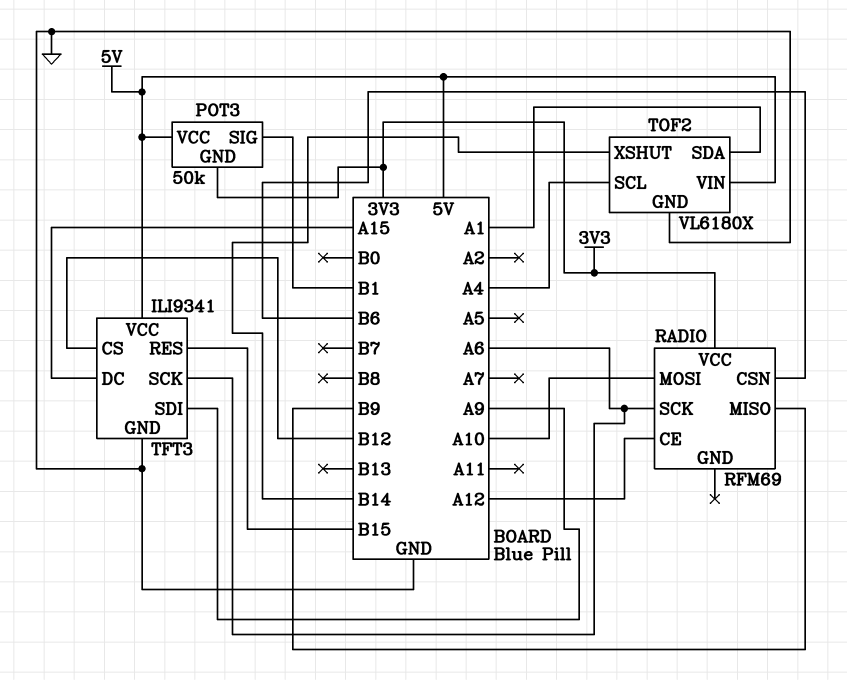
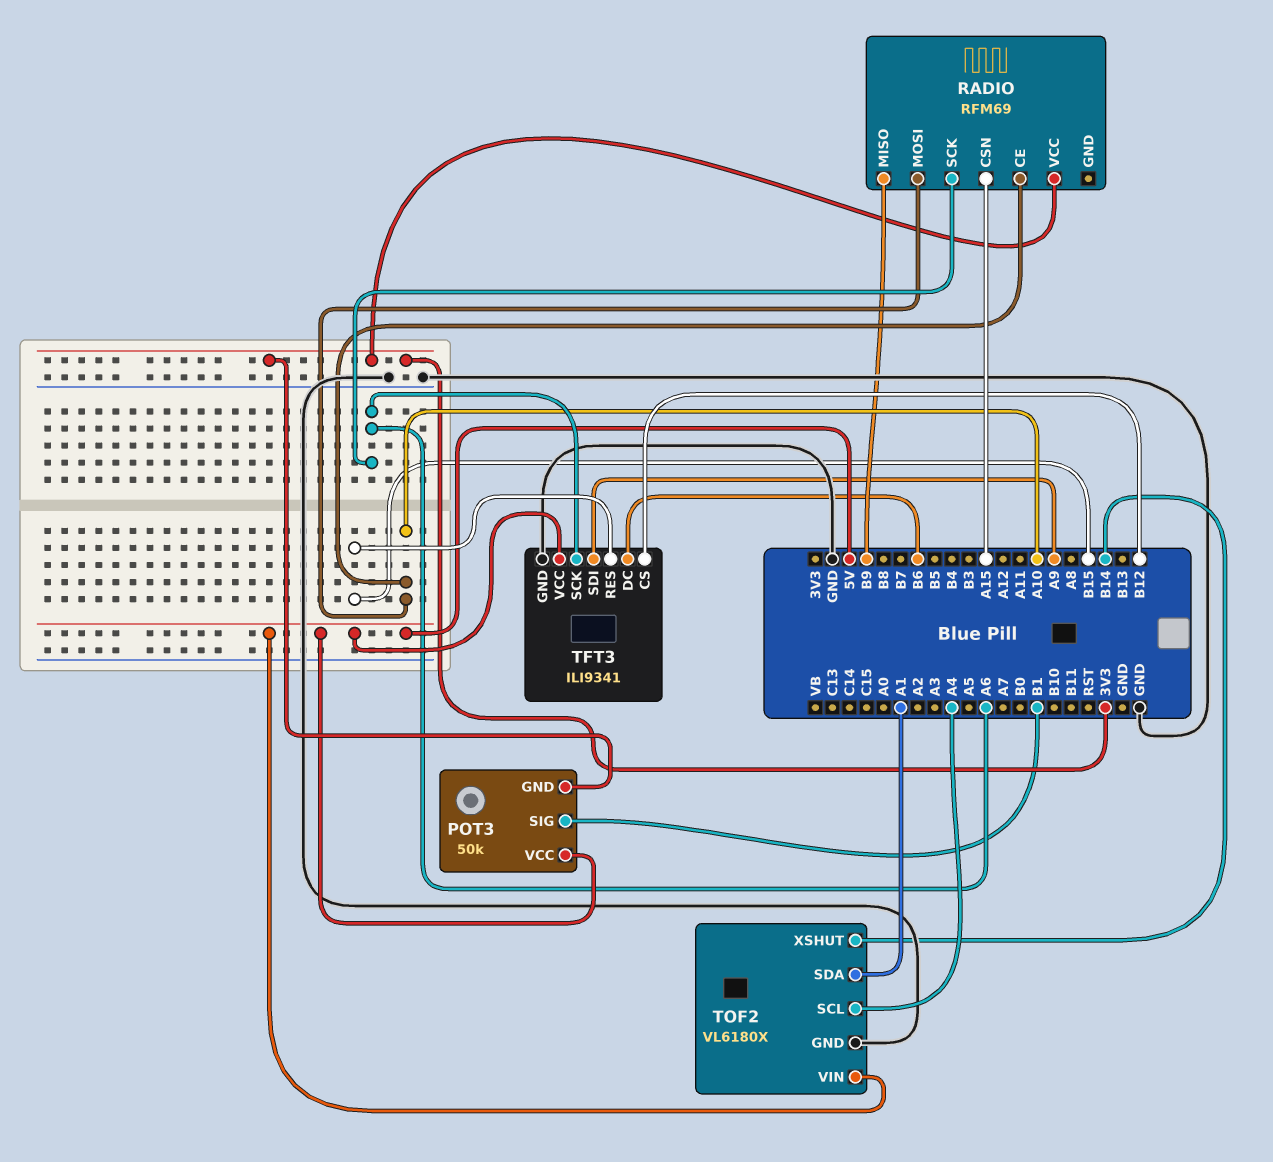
RADIO pin CE: A12 -> A10
RADIO pin CSN: B6 -> A15
TFT3 pin DC: A15 -> B6

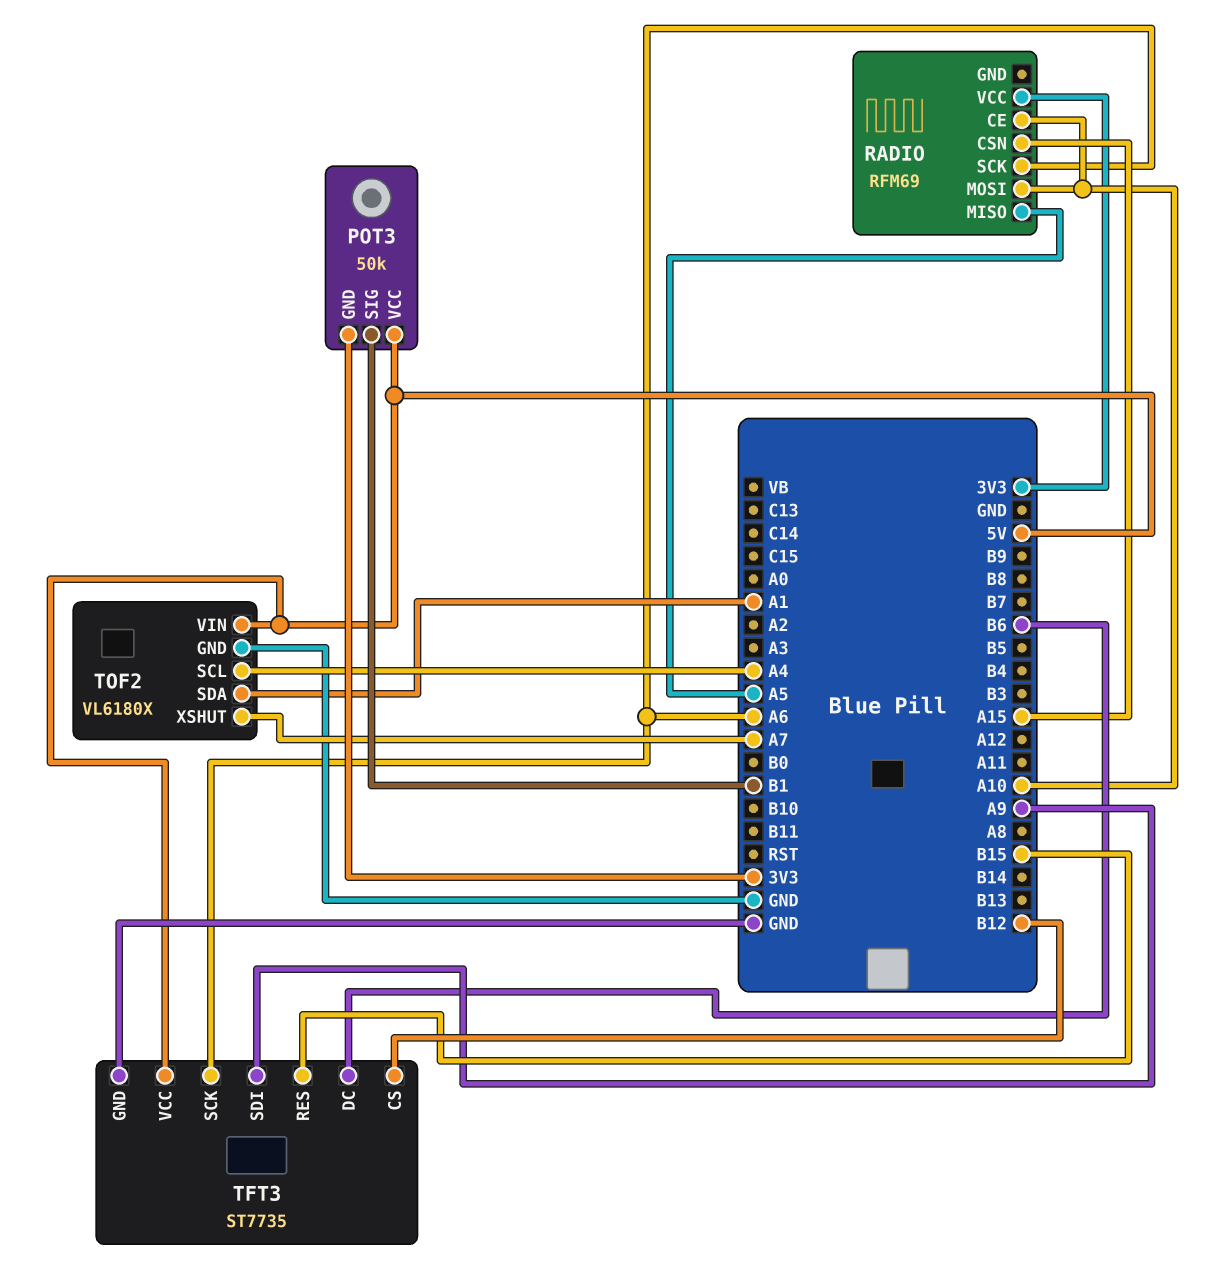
RADIO pin MISO: B9 -> A5
TFT3: ILI9341 -> ST7735
TOF2 pin XSHUT: B14 -> A7

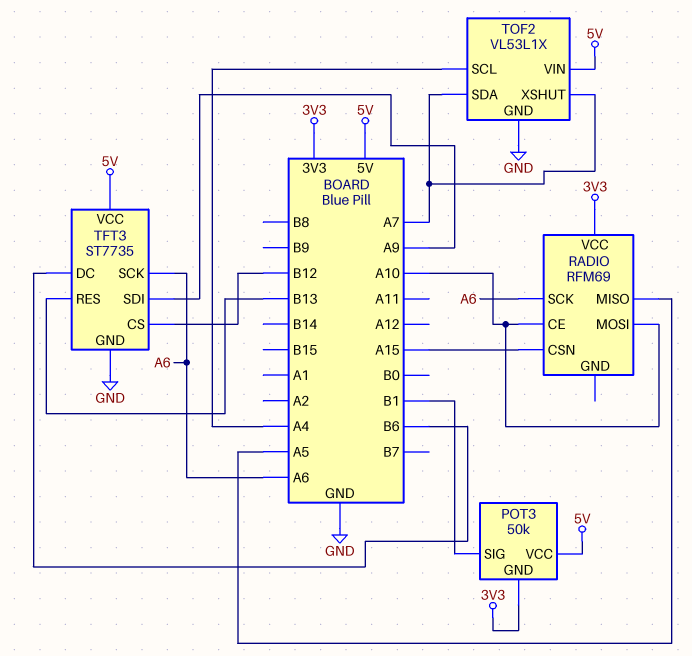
TFT3 pin RES: B15 -> B13
TOF2: VL6180X -> VL53L1X
TOF2 pin SDA: A1 -> A7

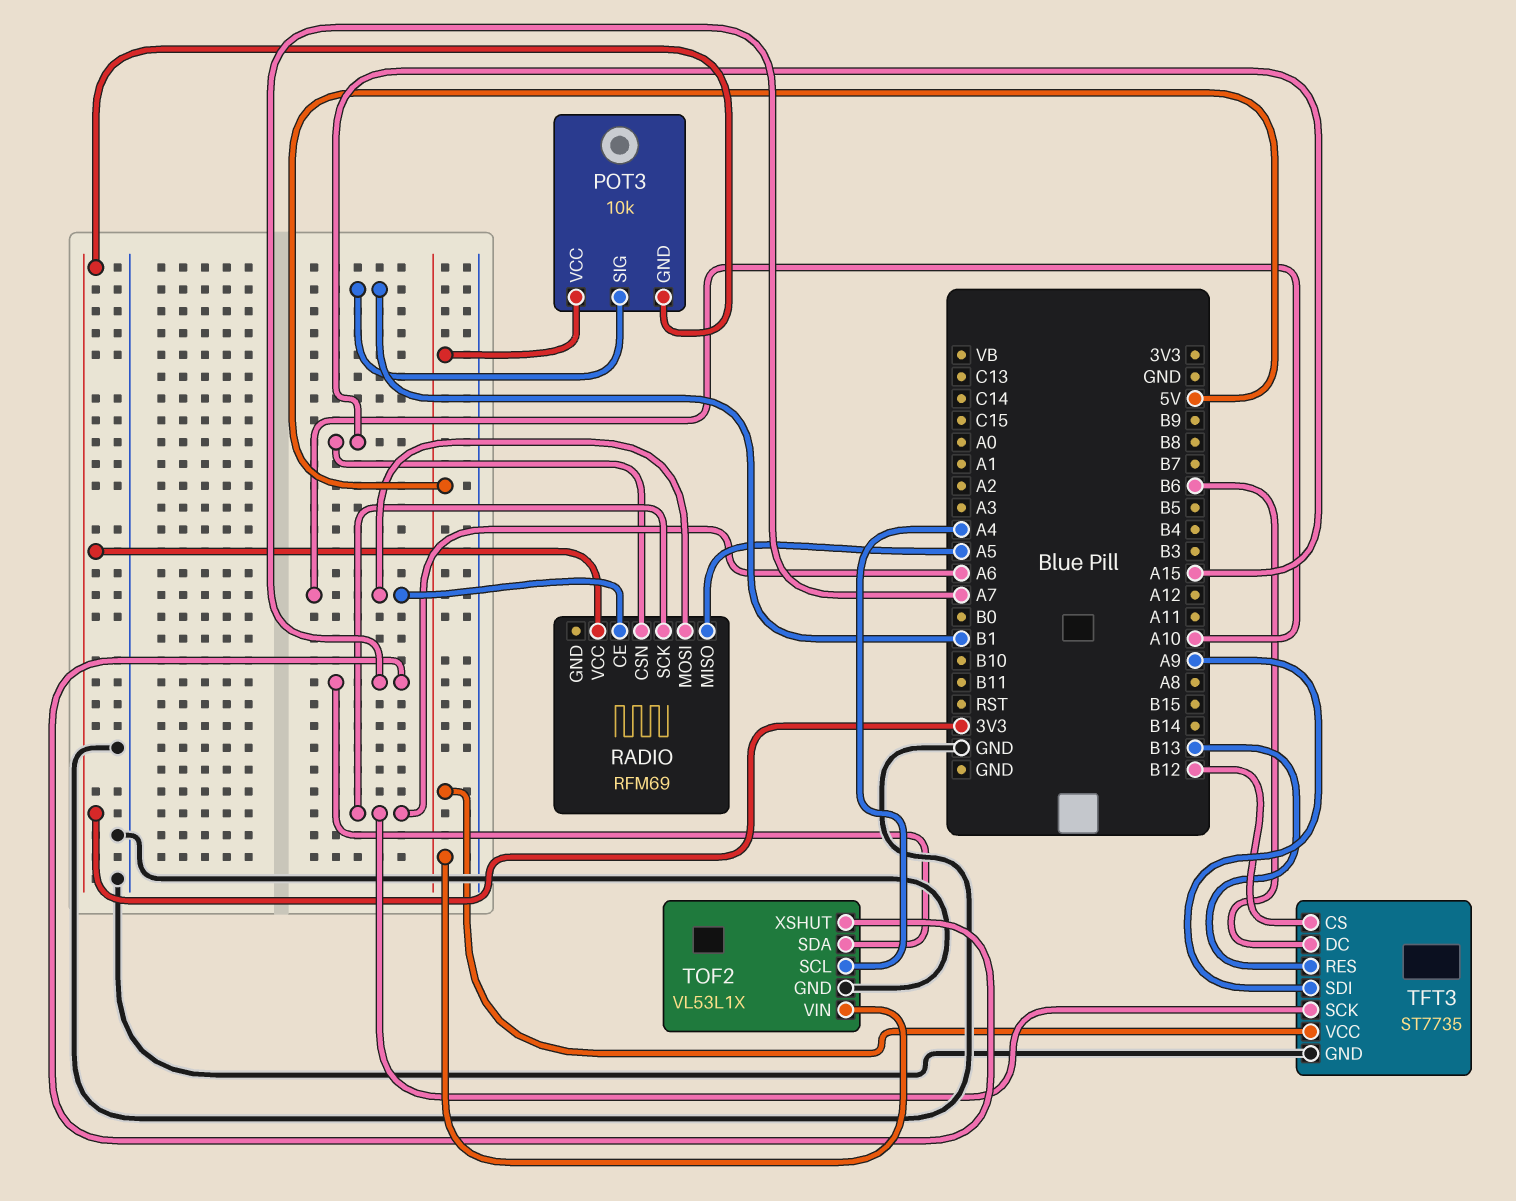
POT3: 50k -> 10k

